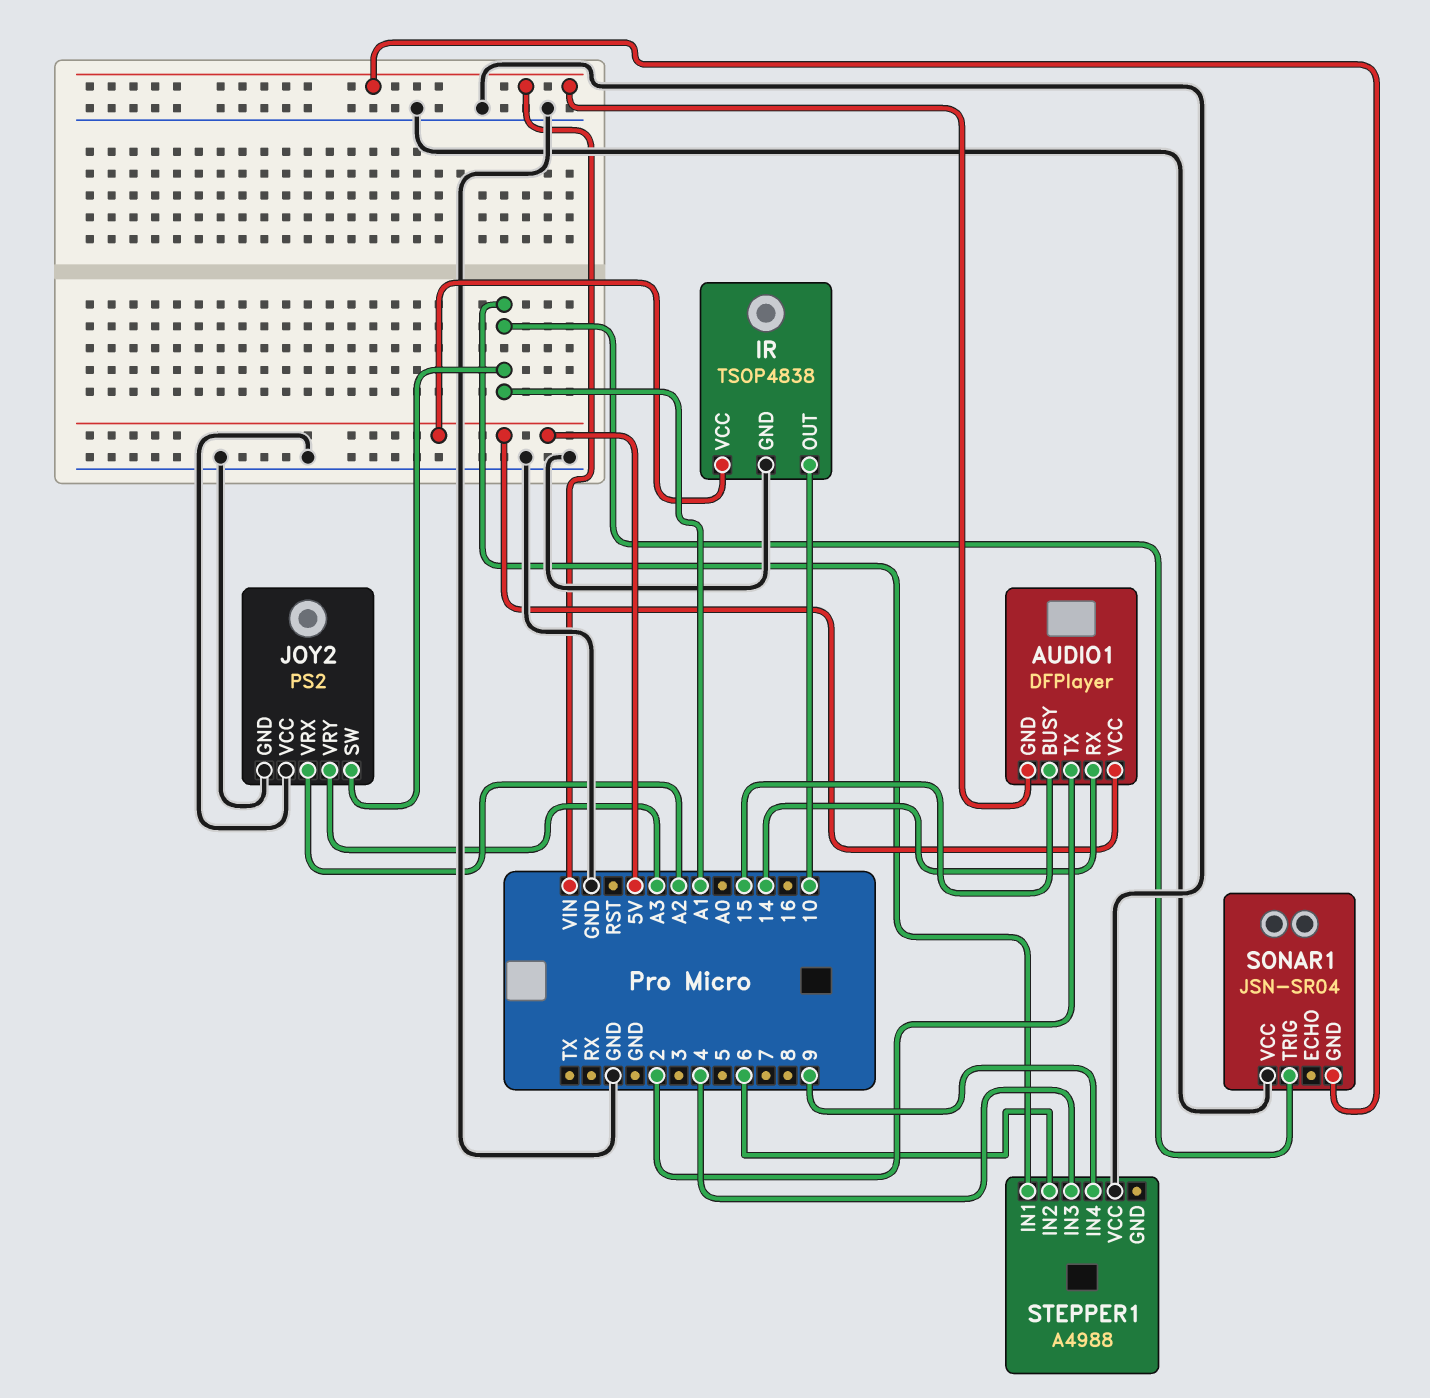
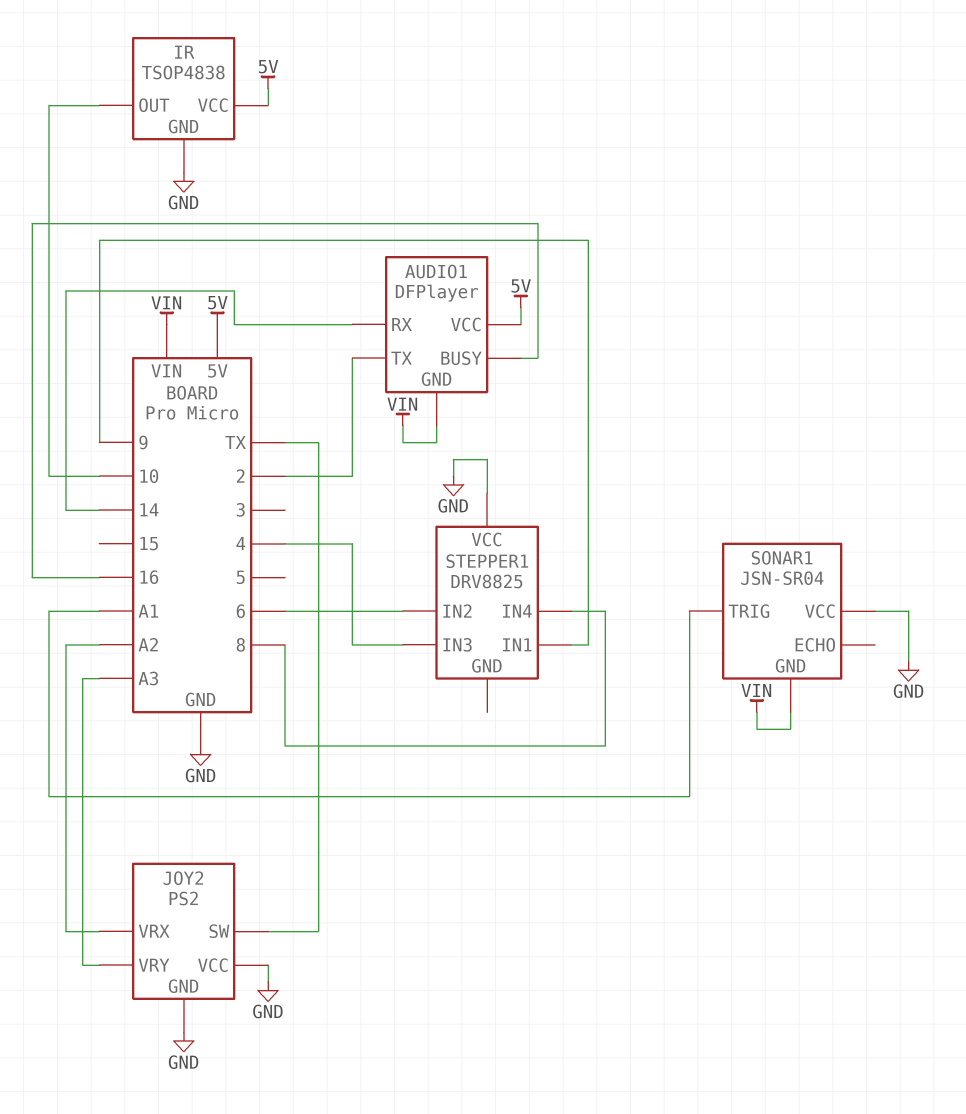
AUDIO1 pin BUSY: 15 -> 16
JOY2 pin SW: A1 -> TX
STEPPER1: A4988 -> DRV8825
STEPPER1 pin IN1: A1 -> 9
STEPPER1 pin IN4: 9 -> 8

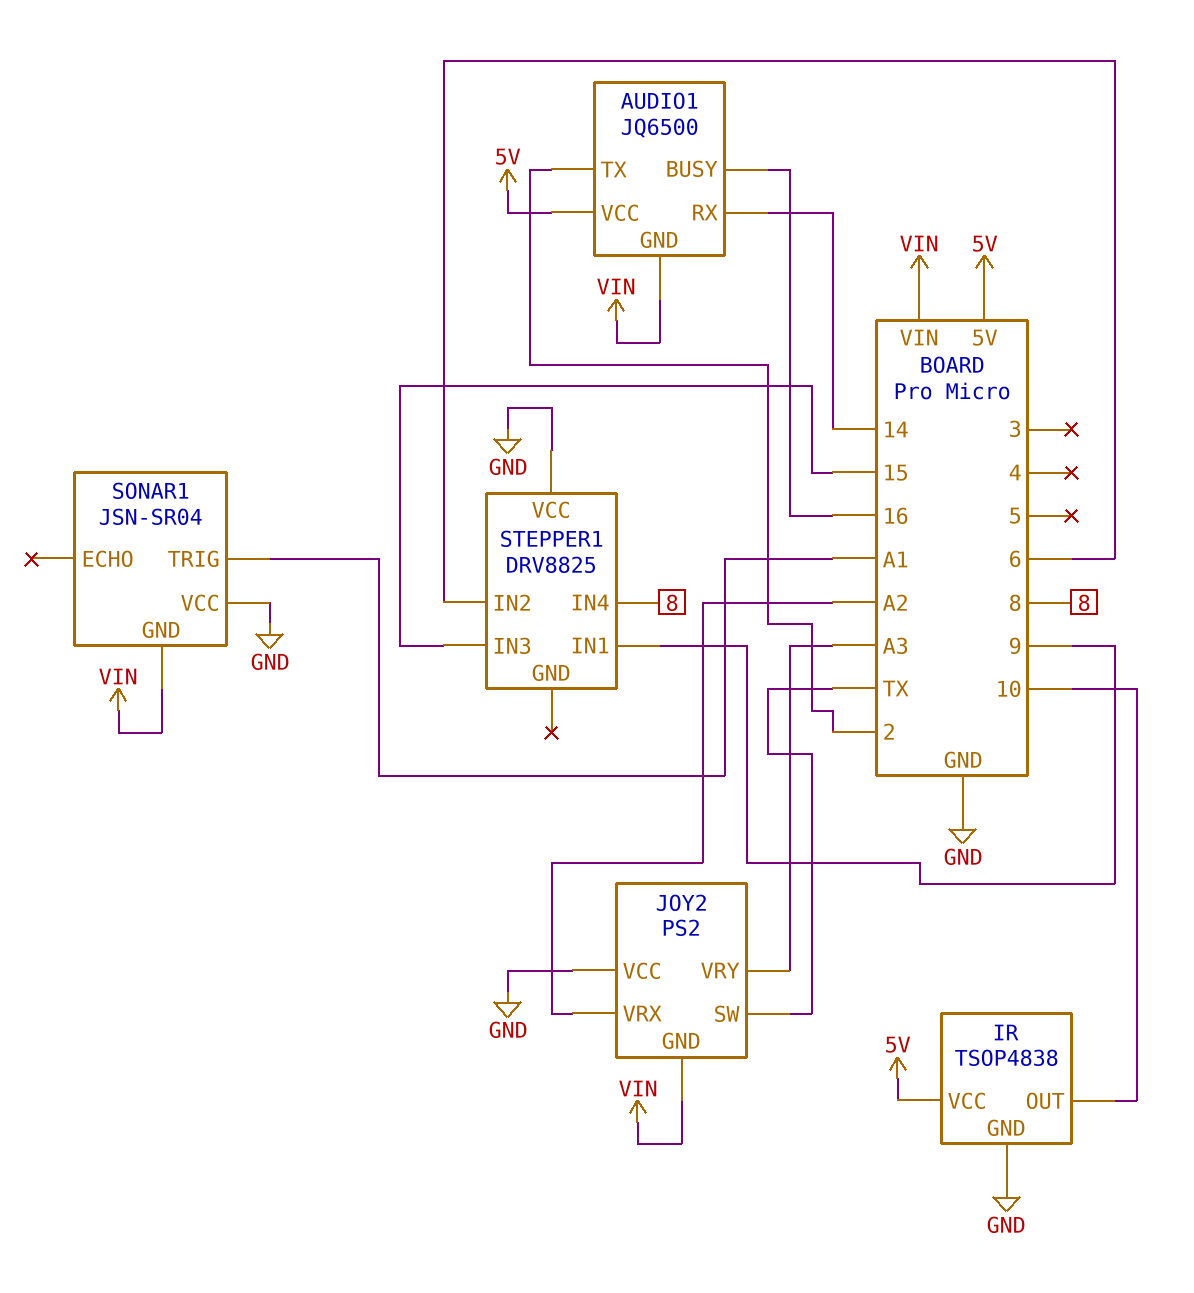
AUDIO1: DFPlayer -> JQ6500
JOY2 pin GND: GND -> VIN
STEPPER1 pin IN3: 4 -> 15

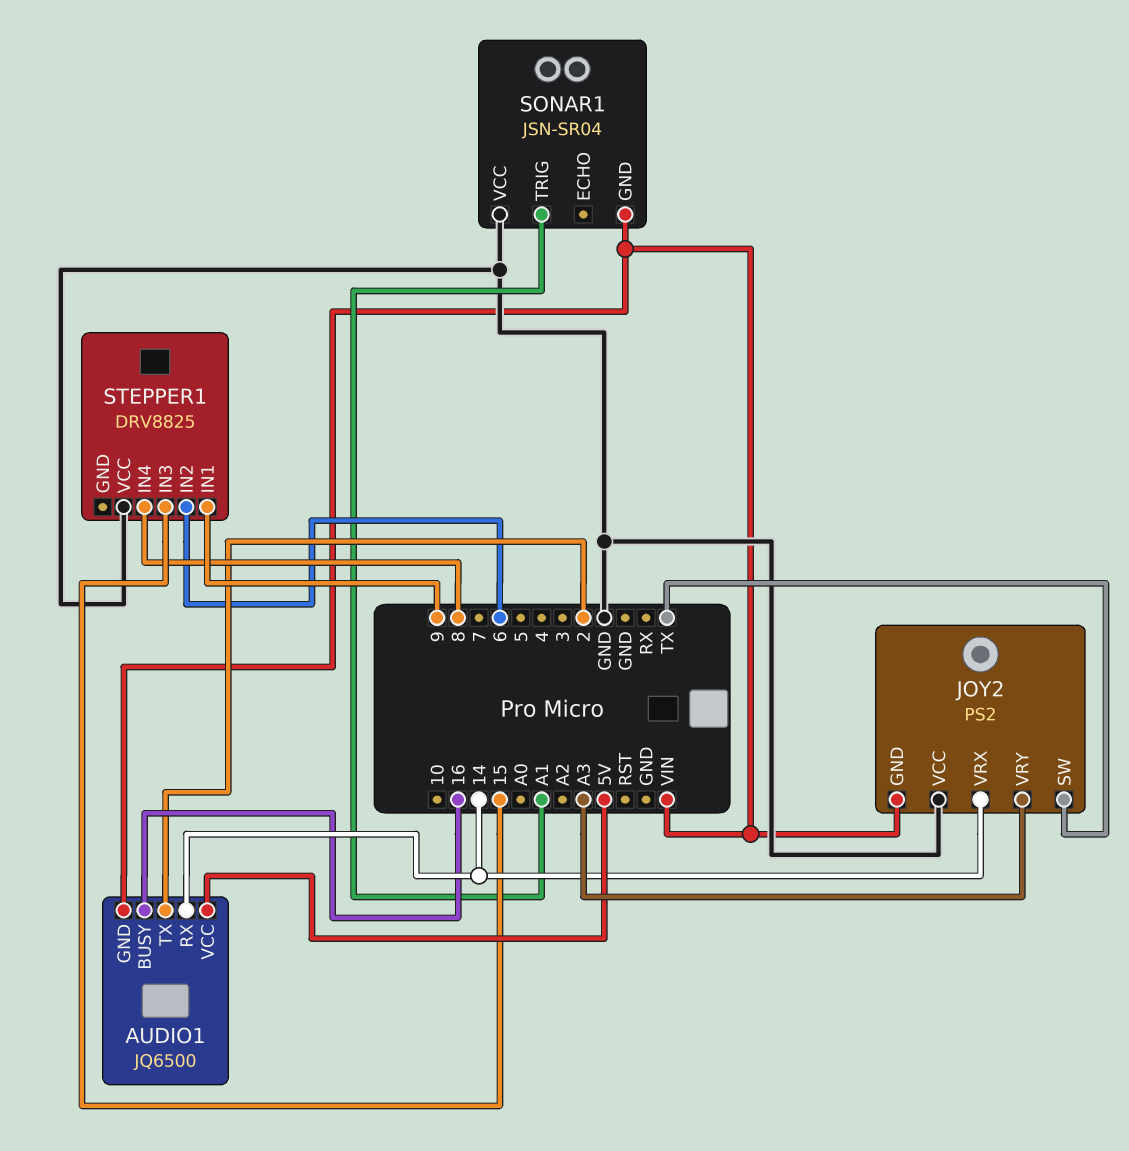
IR: TSOP4838 -> none
IR pin GND: GND -> none
IR pin OUT: 10 -> none
IR pin VCC: 5V -> none
JOY2 pin VRX: A2 -> 14

